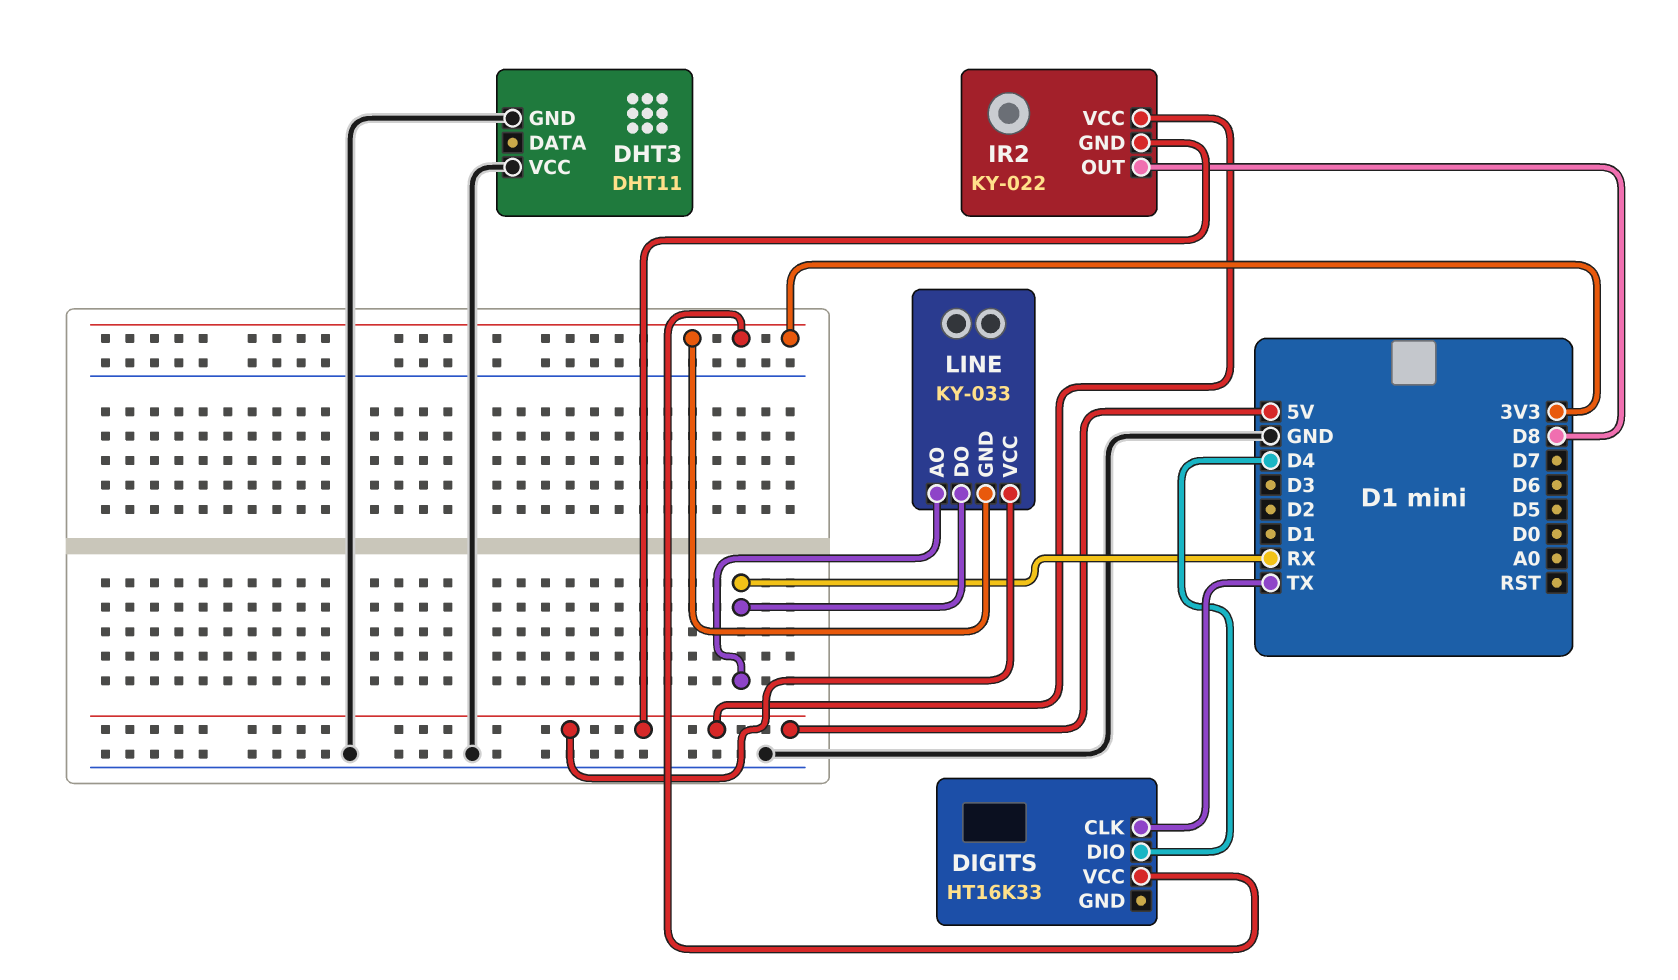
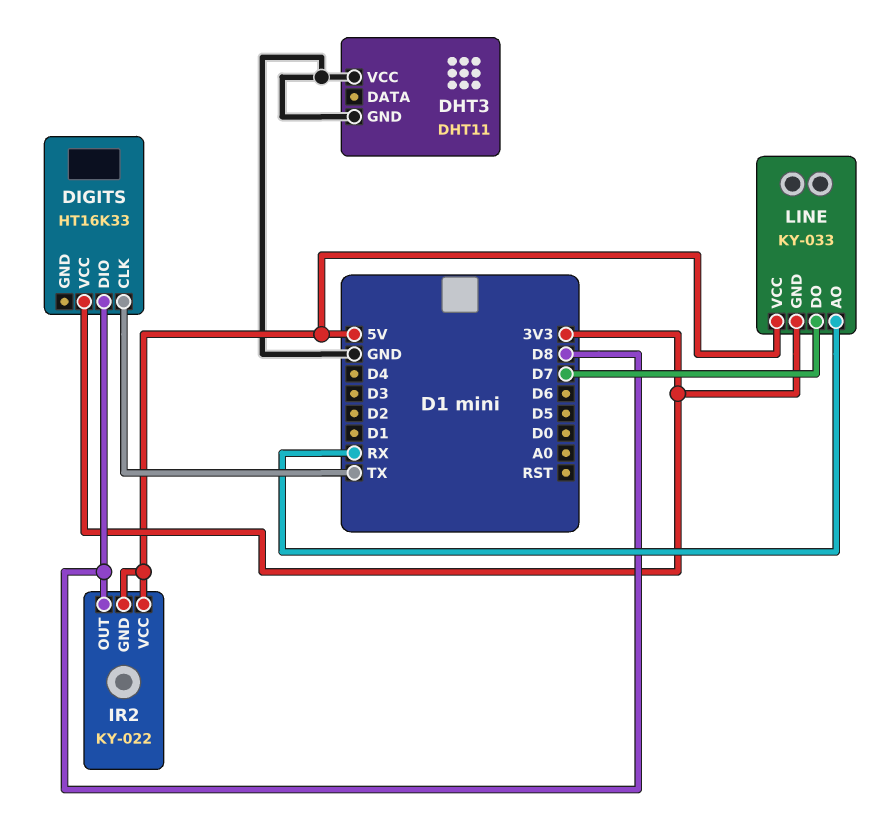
DIGITS pin DIO: D4 -> D8
LINE pin DO: RX -> D7

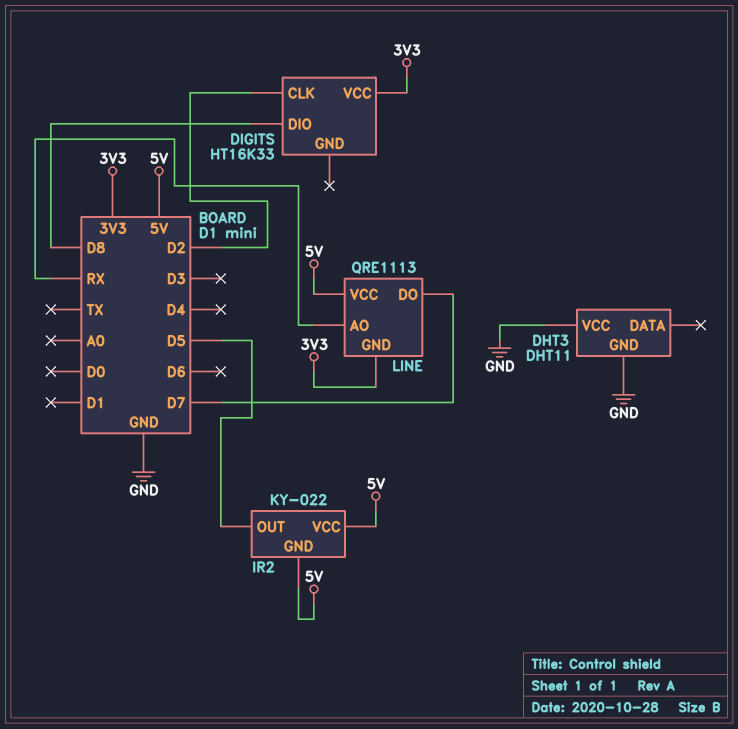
DIGITS pin CLK: TX -> D2
IR2 pin OUT: D8 -> D5
LINE: KY-033 -> QRE1113

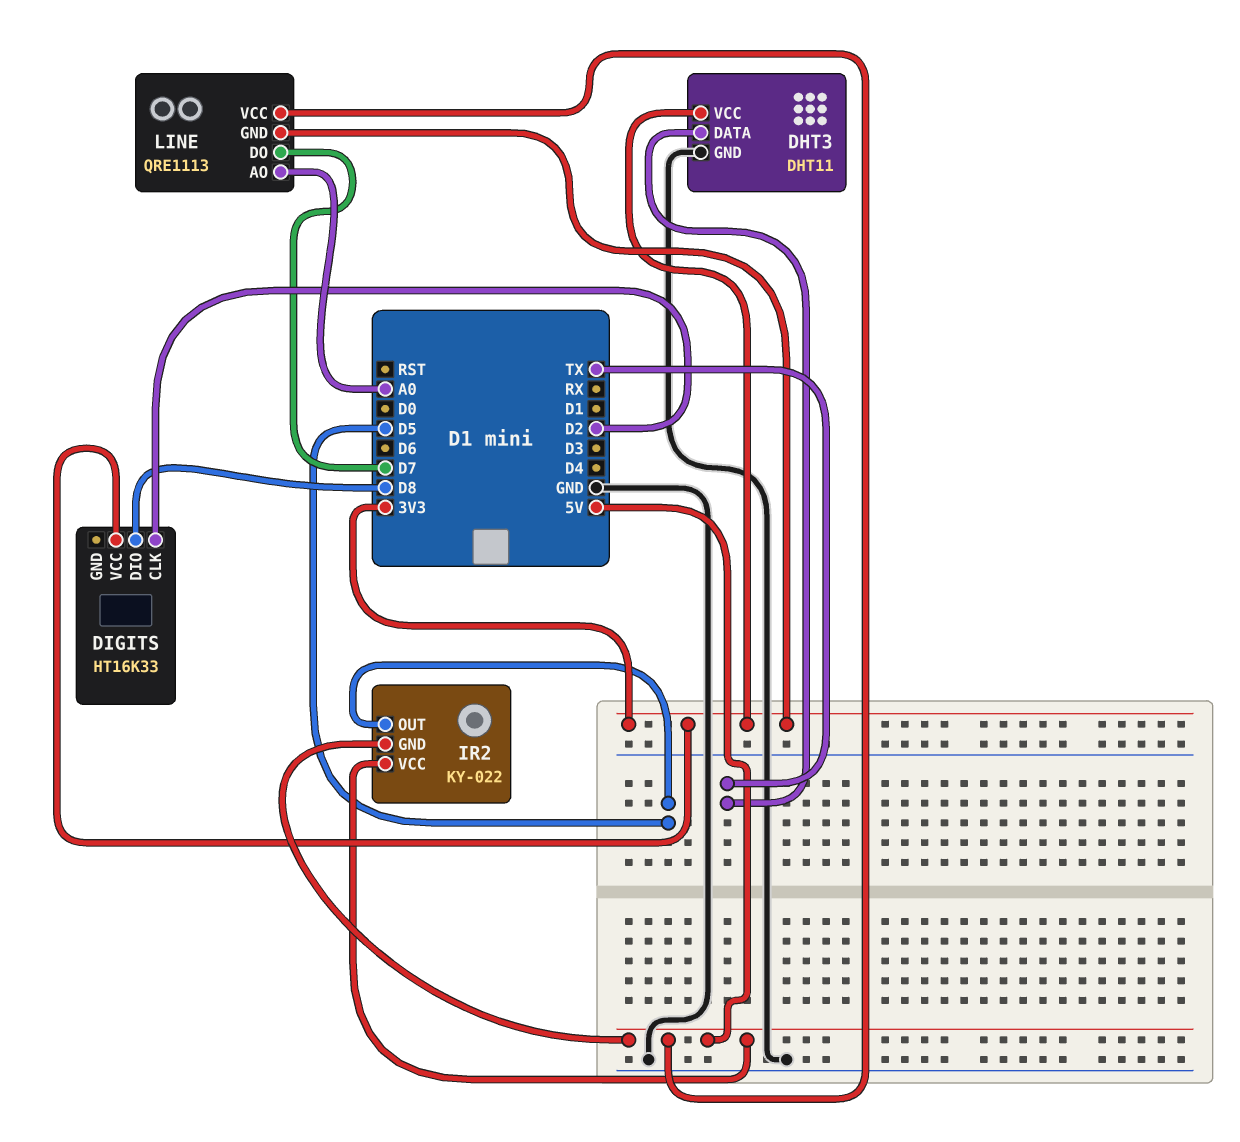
DHT3 pin DATA: none -> TX
DHT3 pin VCC: GND -> 3V3
LINE pin AO: RX -> A0

